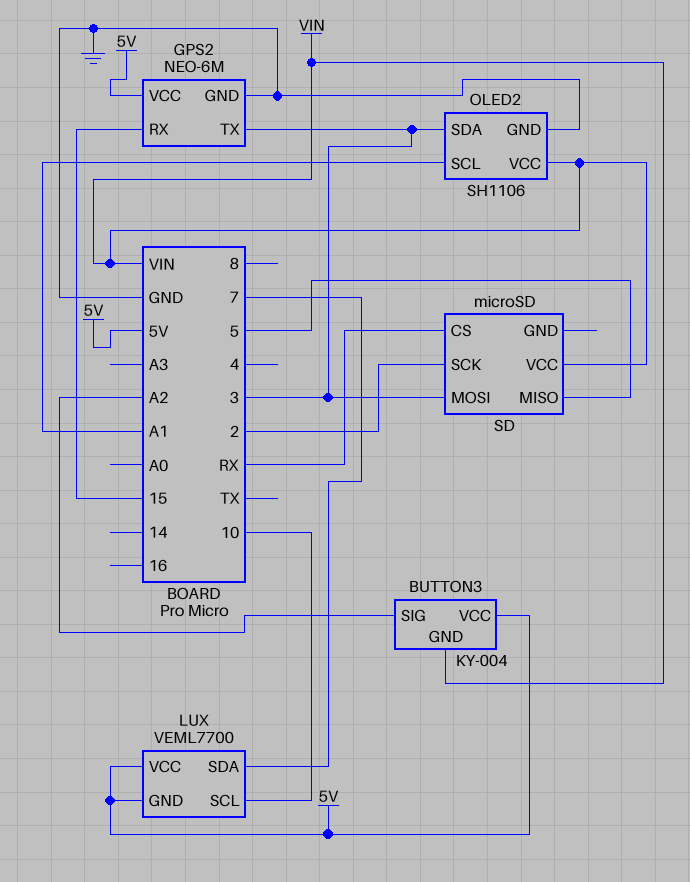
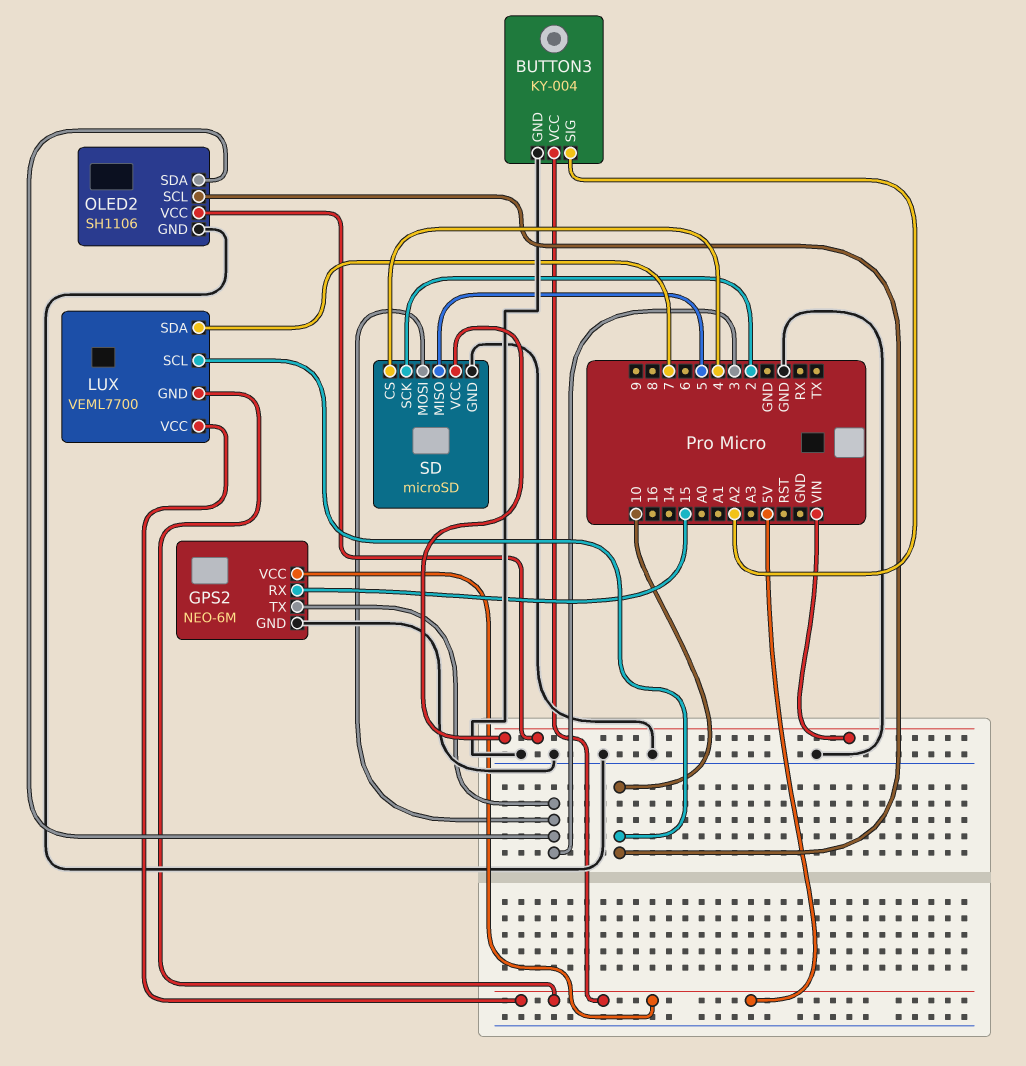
BUTTON3 pin GND: VIN -> GND
OLED2 pin SCL: A1 -> 10
SD pin CS: RX -> 4
SD pin GND: none -> GND

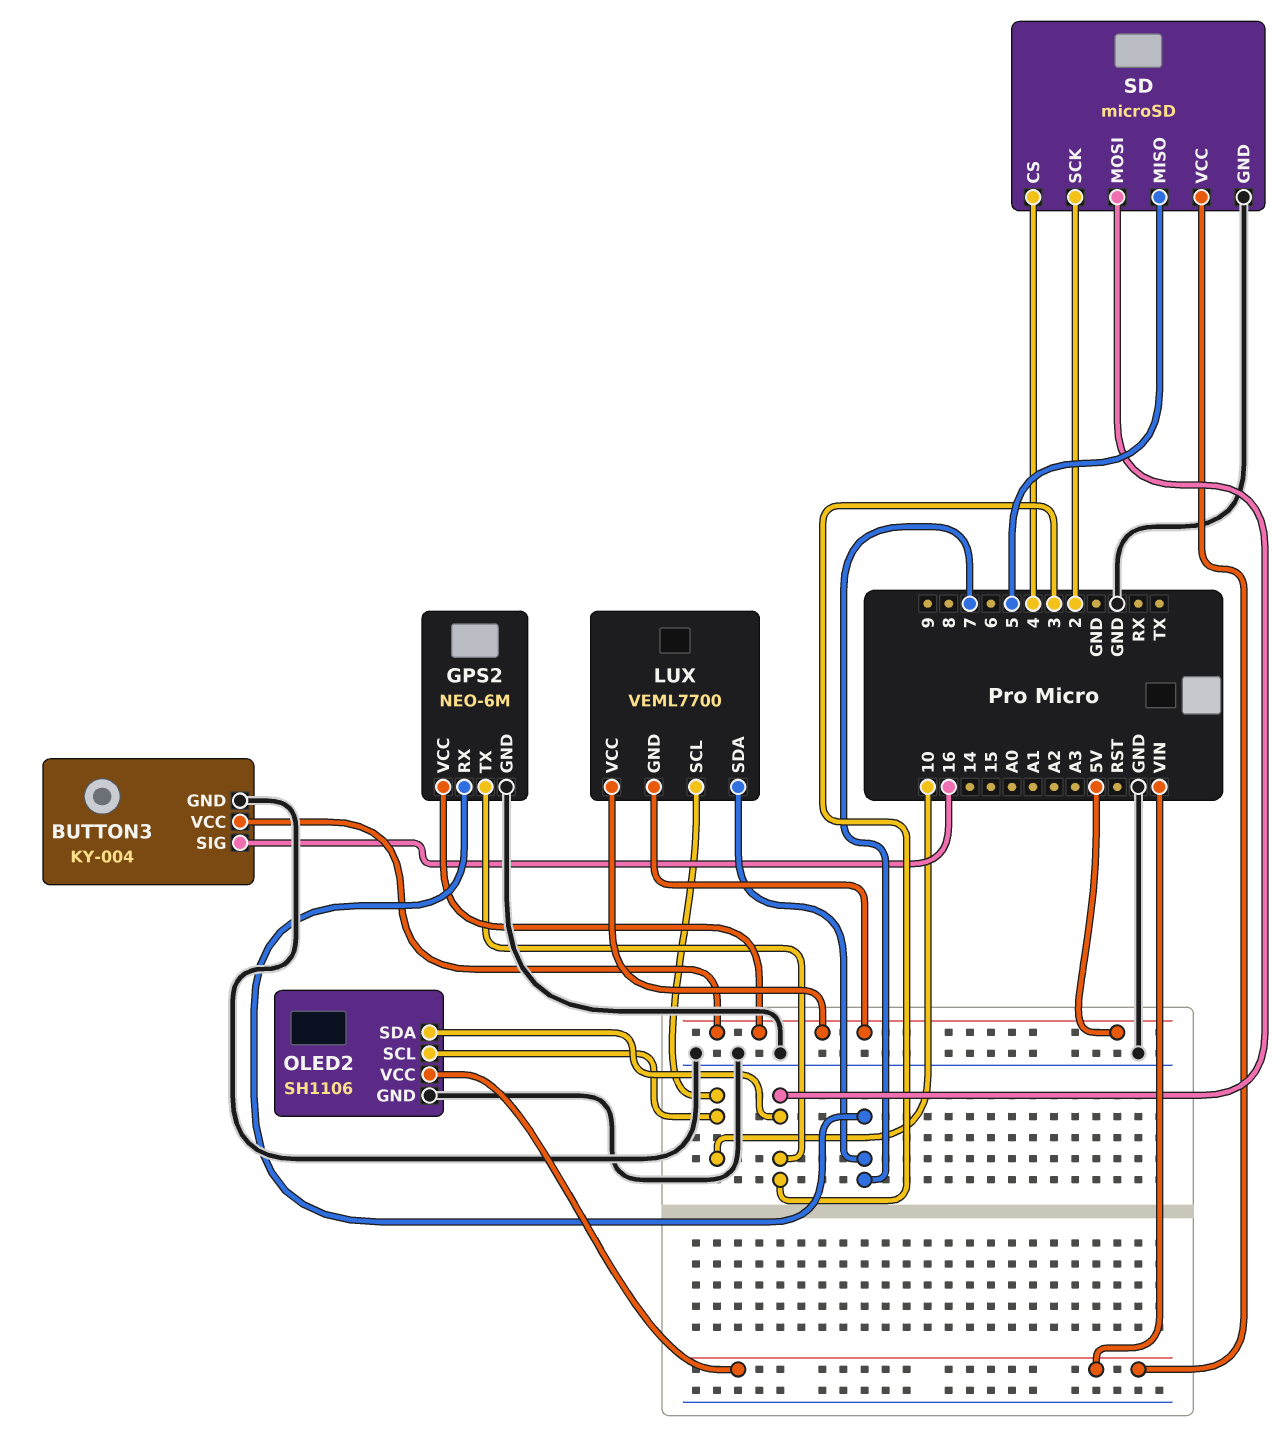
BUTTON3 pin SIG: A2 -> 16
GPS2 pin RX: 15 -> 7

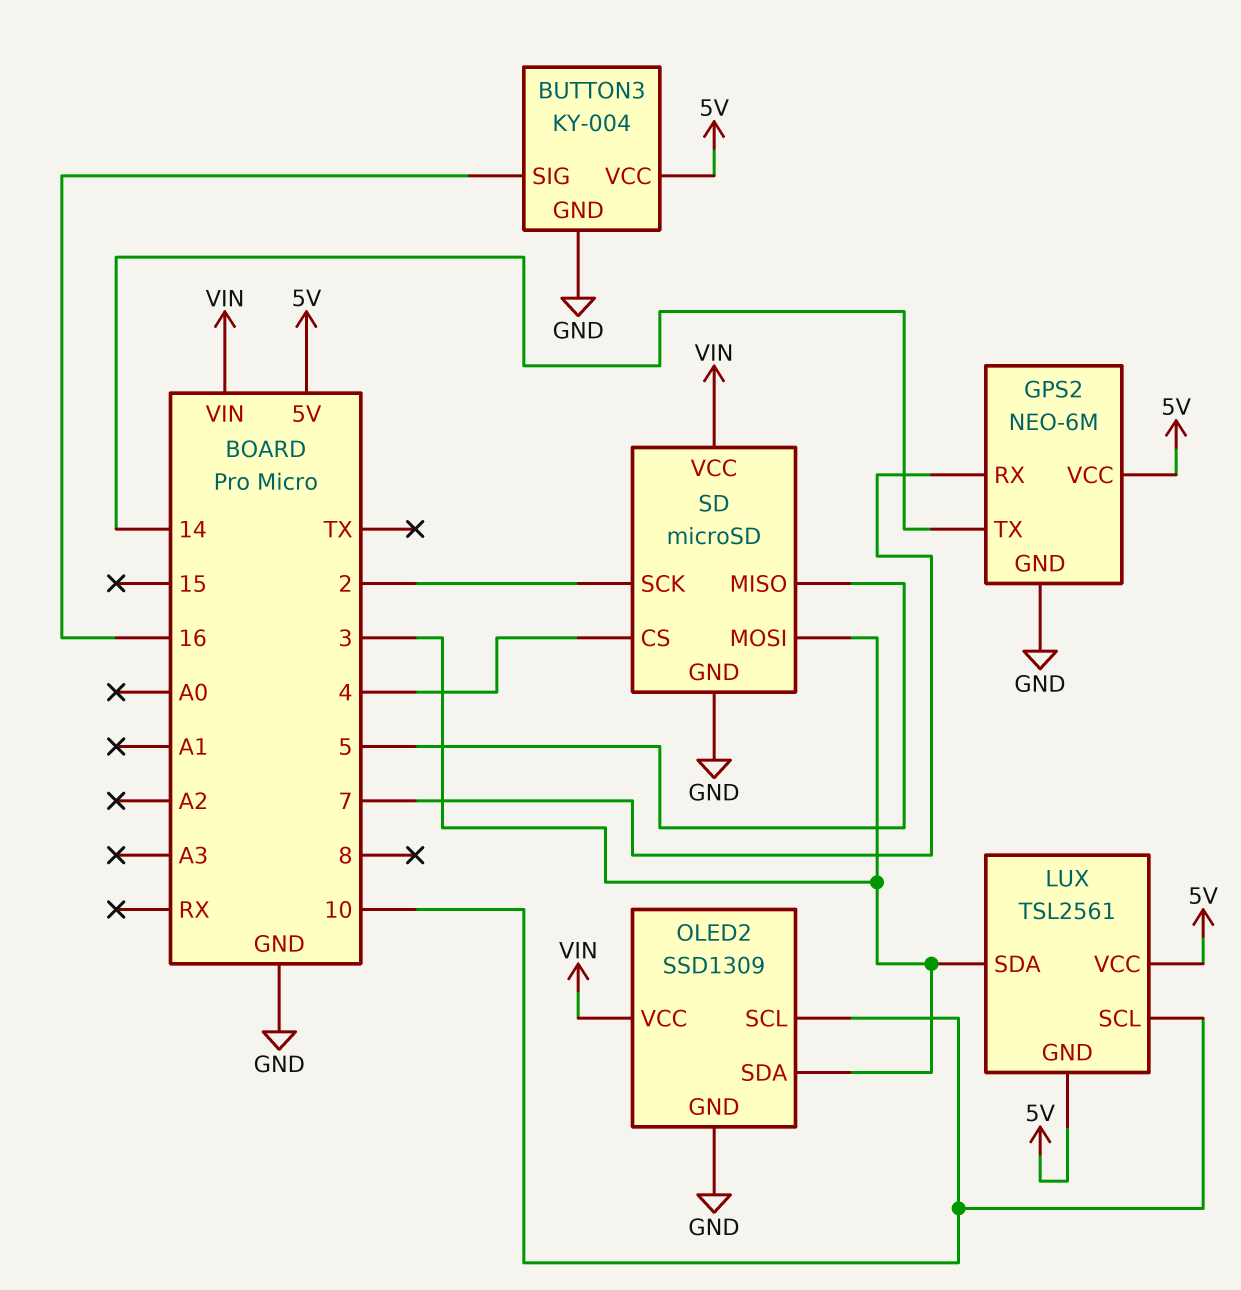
GPS2 pin TX: 3 -> 14
LUX: VEML7700 -> TSL2561
LUX pin SDA: 7 -> 3
OLED2: SH1106 -> SSD1309

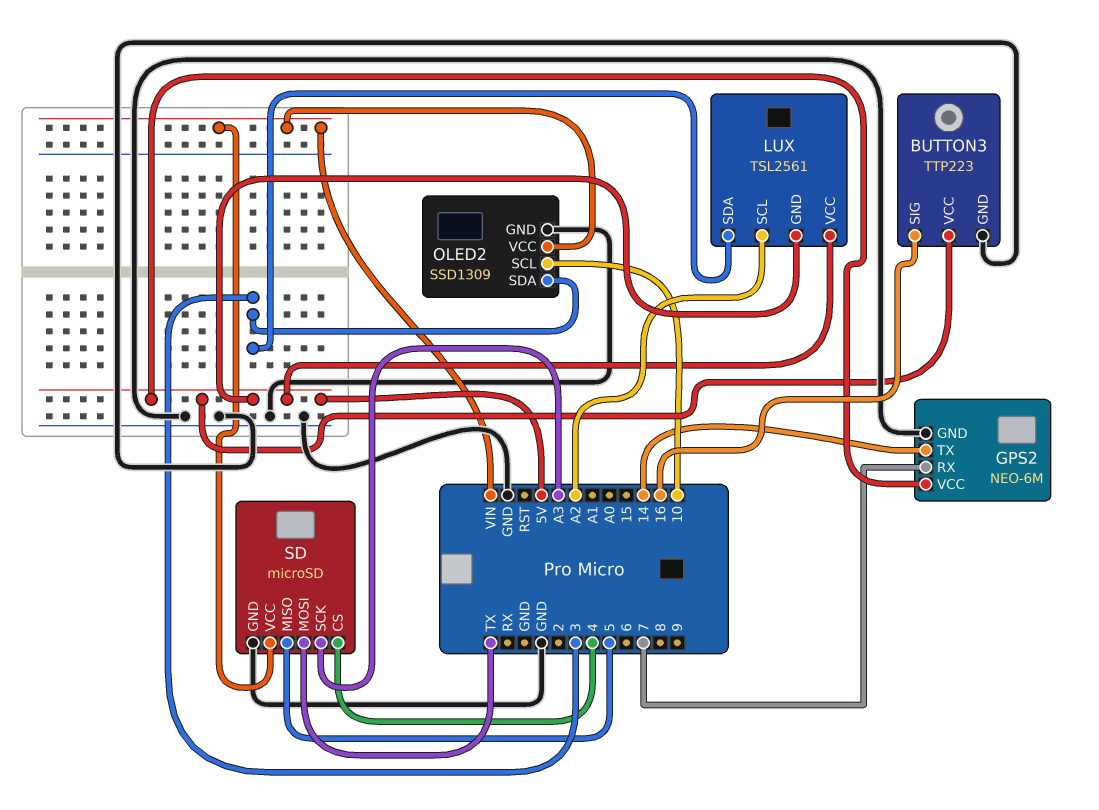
BUTTON3: KY-004 -> TTP223
LUX pin SCL: 10 -> A2
SD pin MOSI: 3 -> TX
SD pin SCK: 2 -> A3

